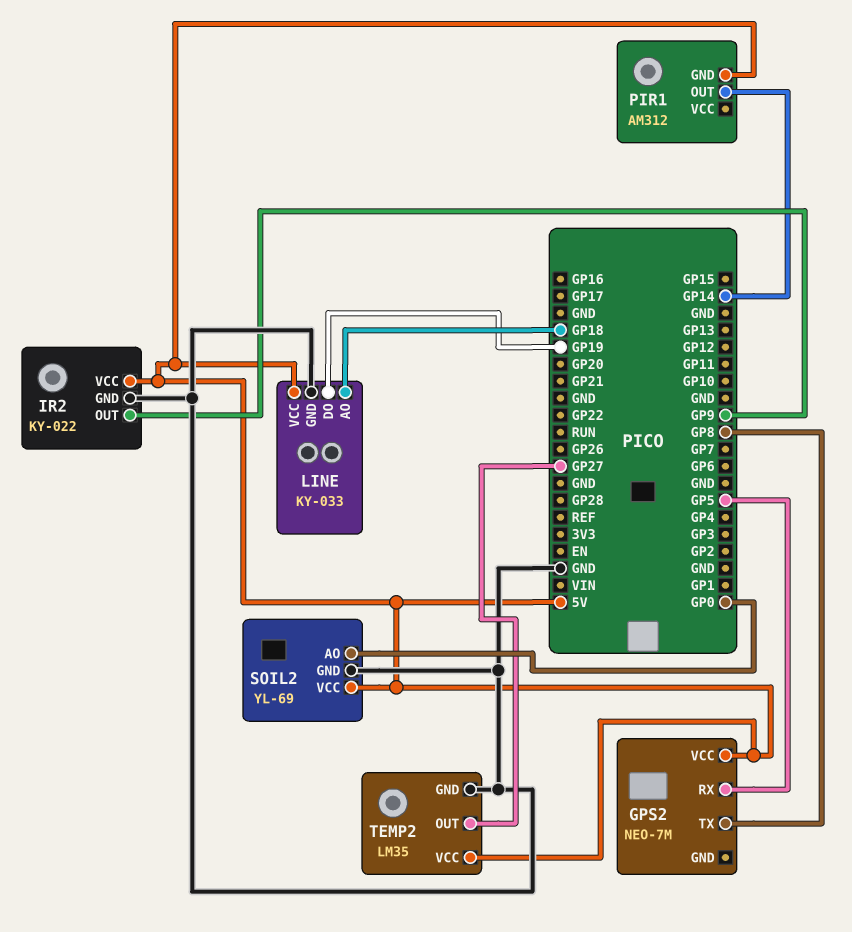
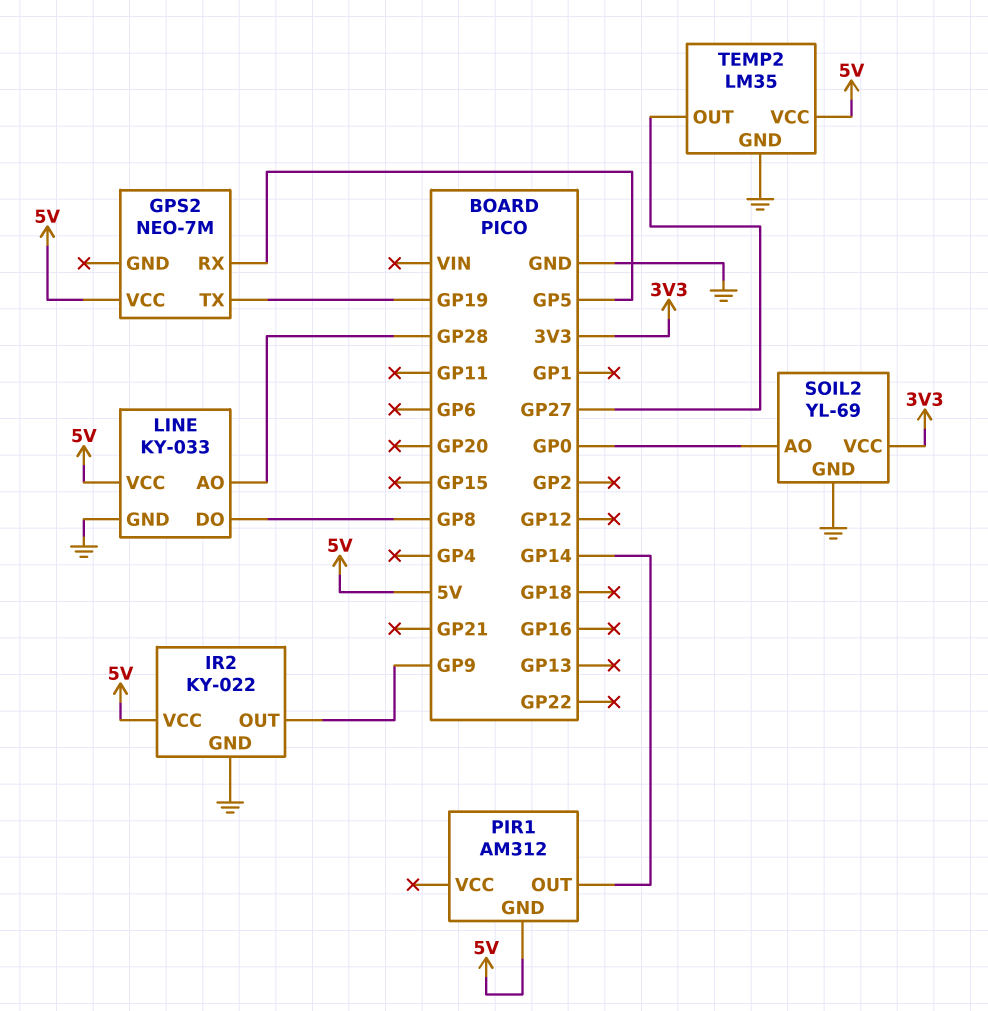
GPS2 pin TX: GP8 -> GP19
LINE pin AO: GP18 -> GP28
LINE pin DO: GP19 -> GP8
SOIL2 pin VCC: 5V -> 3V3

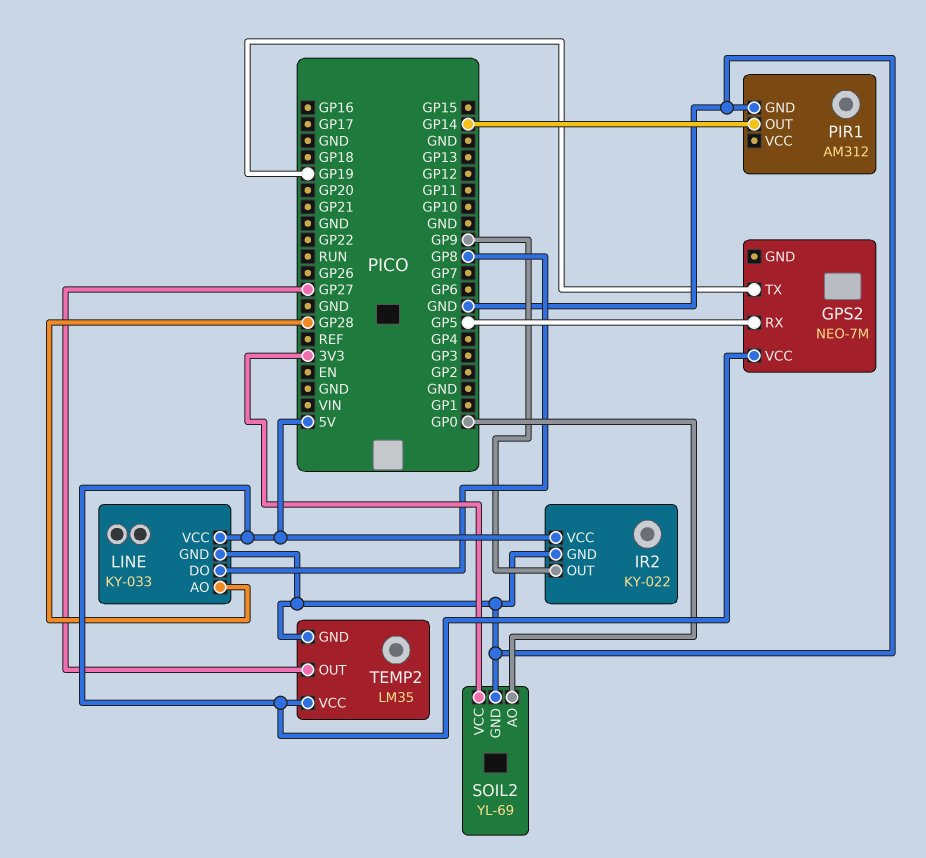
PIR1 pin GND: 5V -> GND

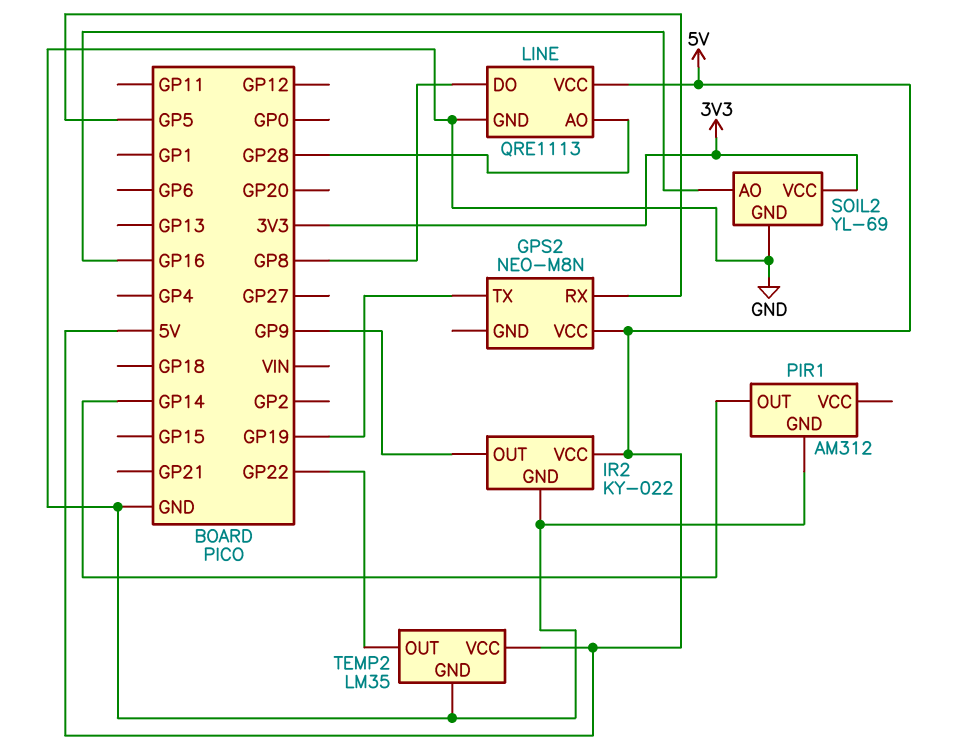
GPS2: NEO-7M -> NEO-M8N
LINE: KY-033 -> QRE1113
SOIL2 pin AO: GP0 -> GP16
TEMP2 pin OUT: GP27 -> GP22

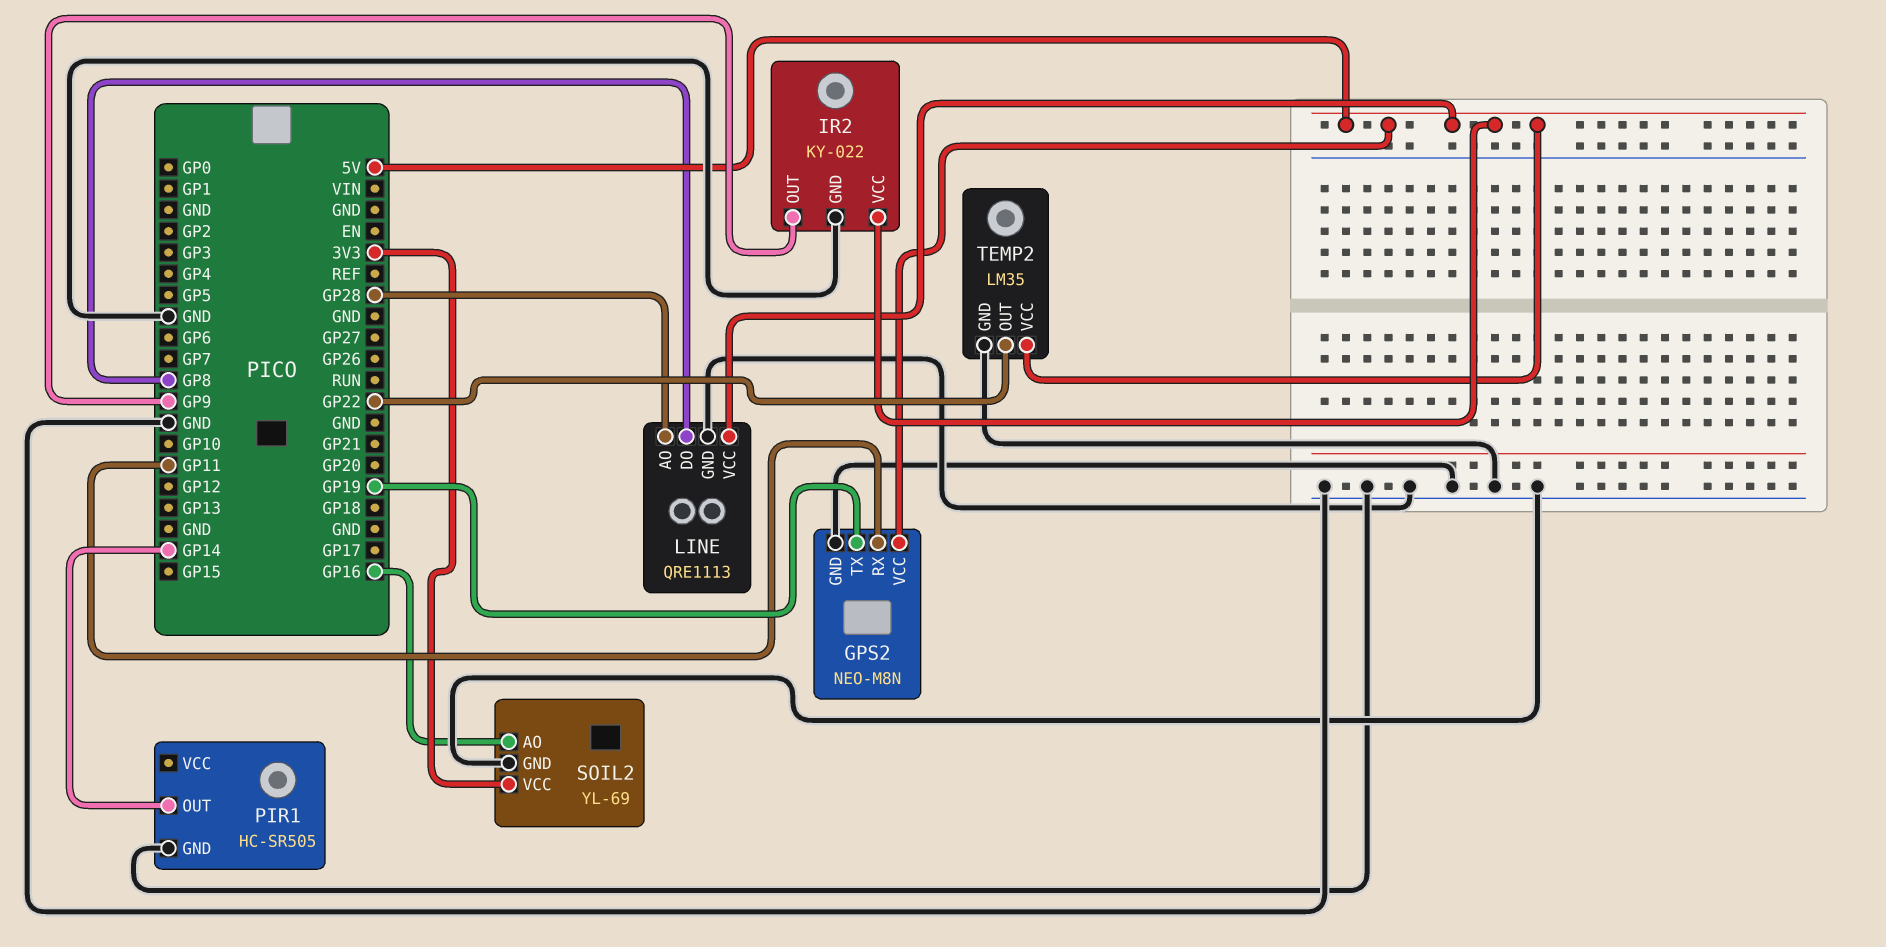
GPS2 pin GND: none -> GND
GPS2 pin RX: GP5 -> GP11
PIR1: AM312 -> HC-SR505

